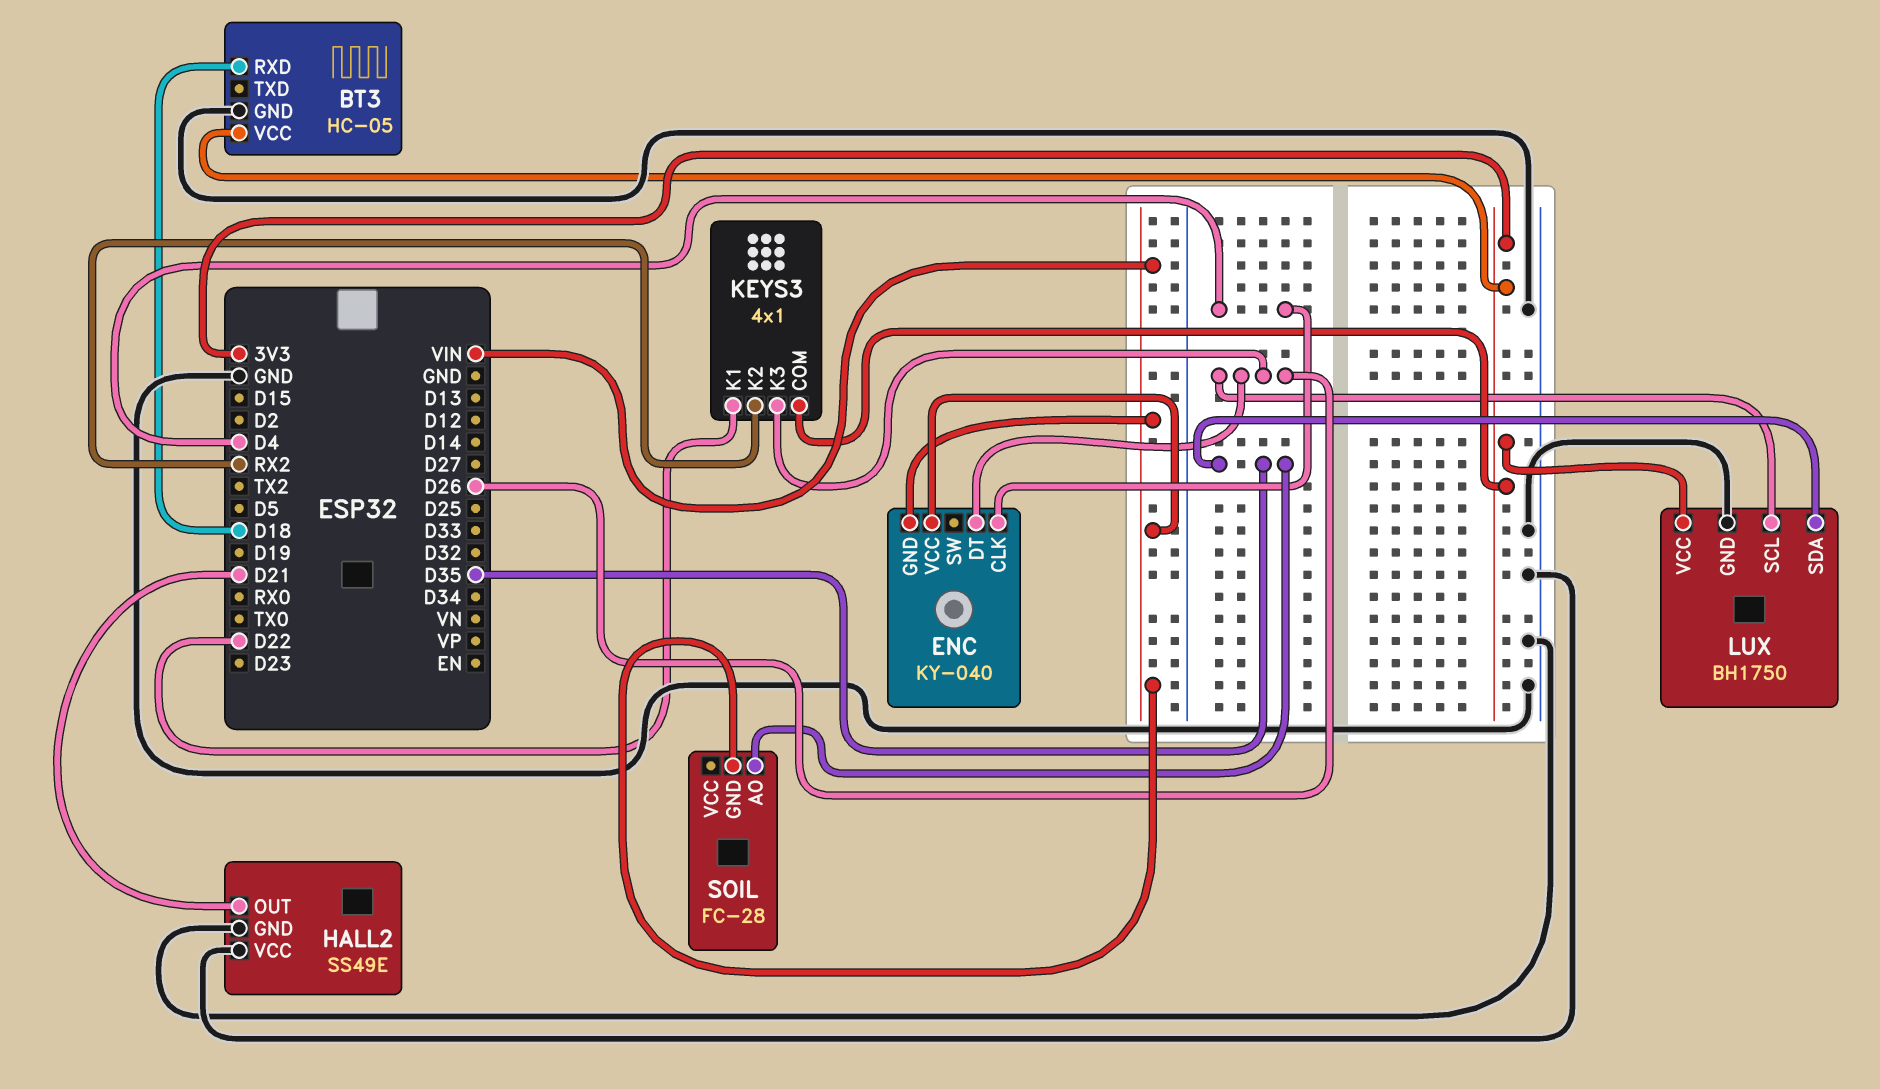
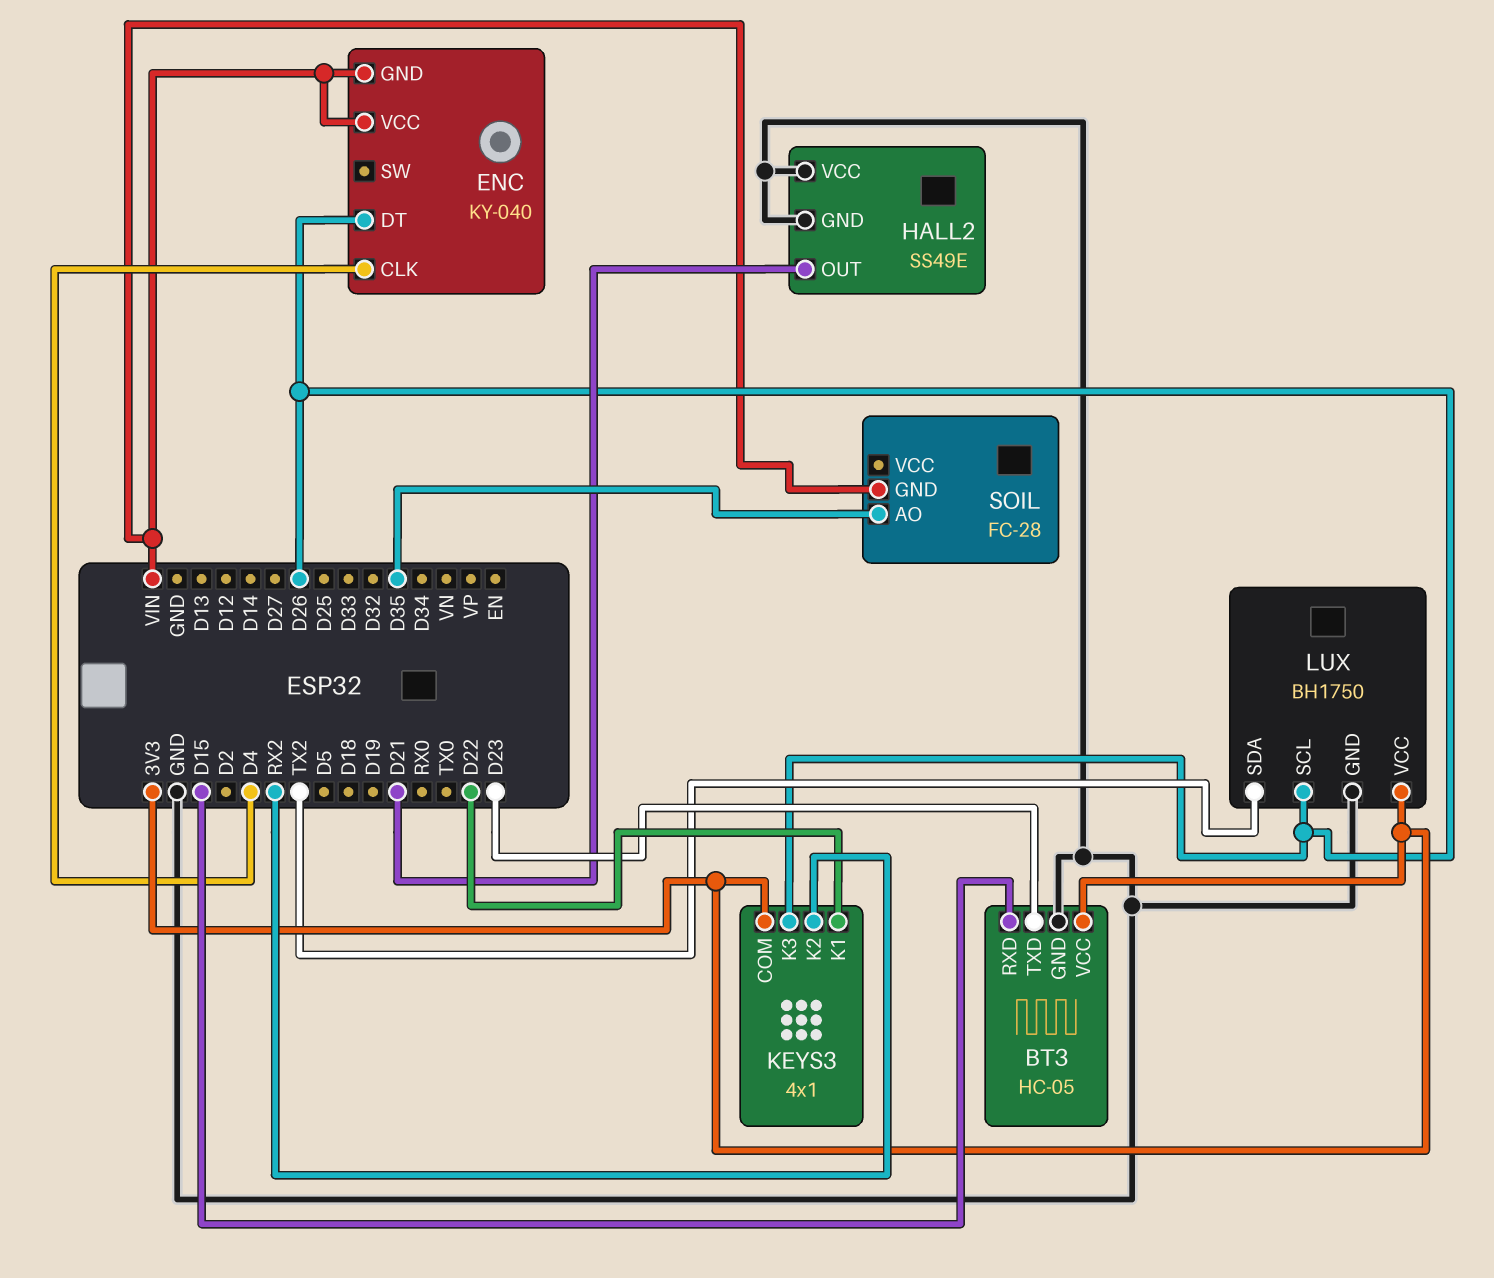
BT3 pin RXD: D18 -> D15
BT3 pin TXD: none -> D23
LUX pin SDA: D35 -> TX2

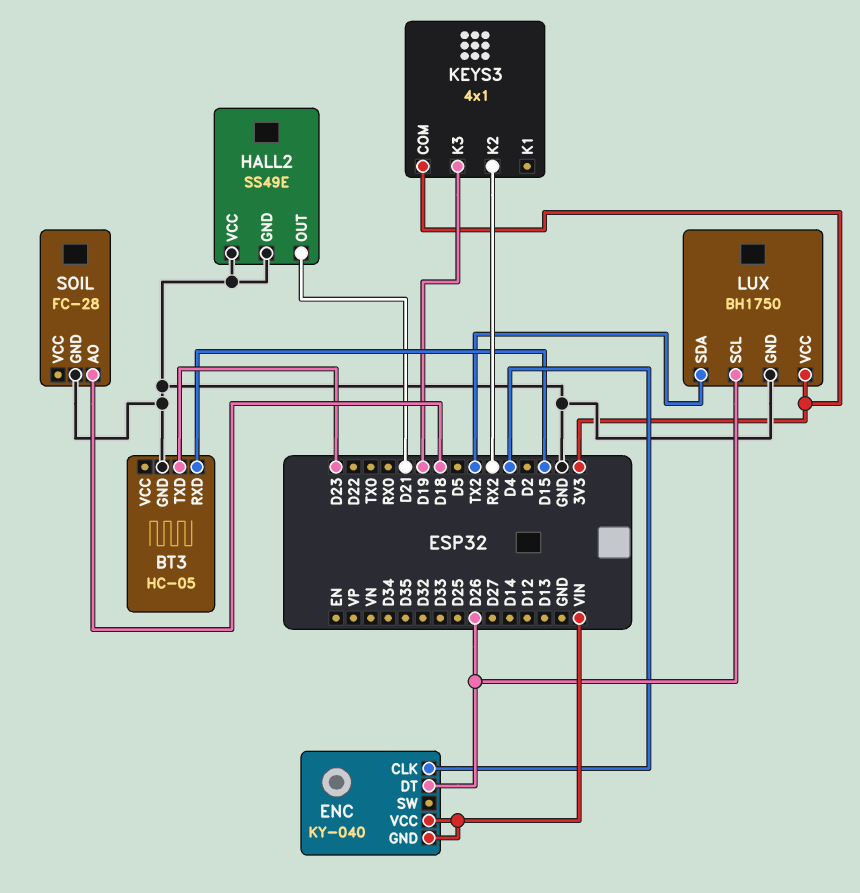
BT3 pin VCC: 3V3 -> none
KEYS3 pin K1: D22 -> none
KEYS3 pin K3: D26 -> D19
SOIL pin AO: D35 -> D18
SOIL pin GND: VIN -> GND

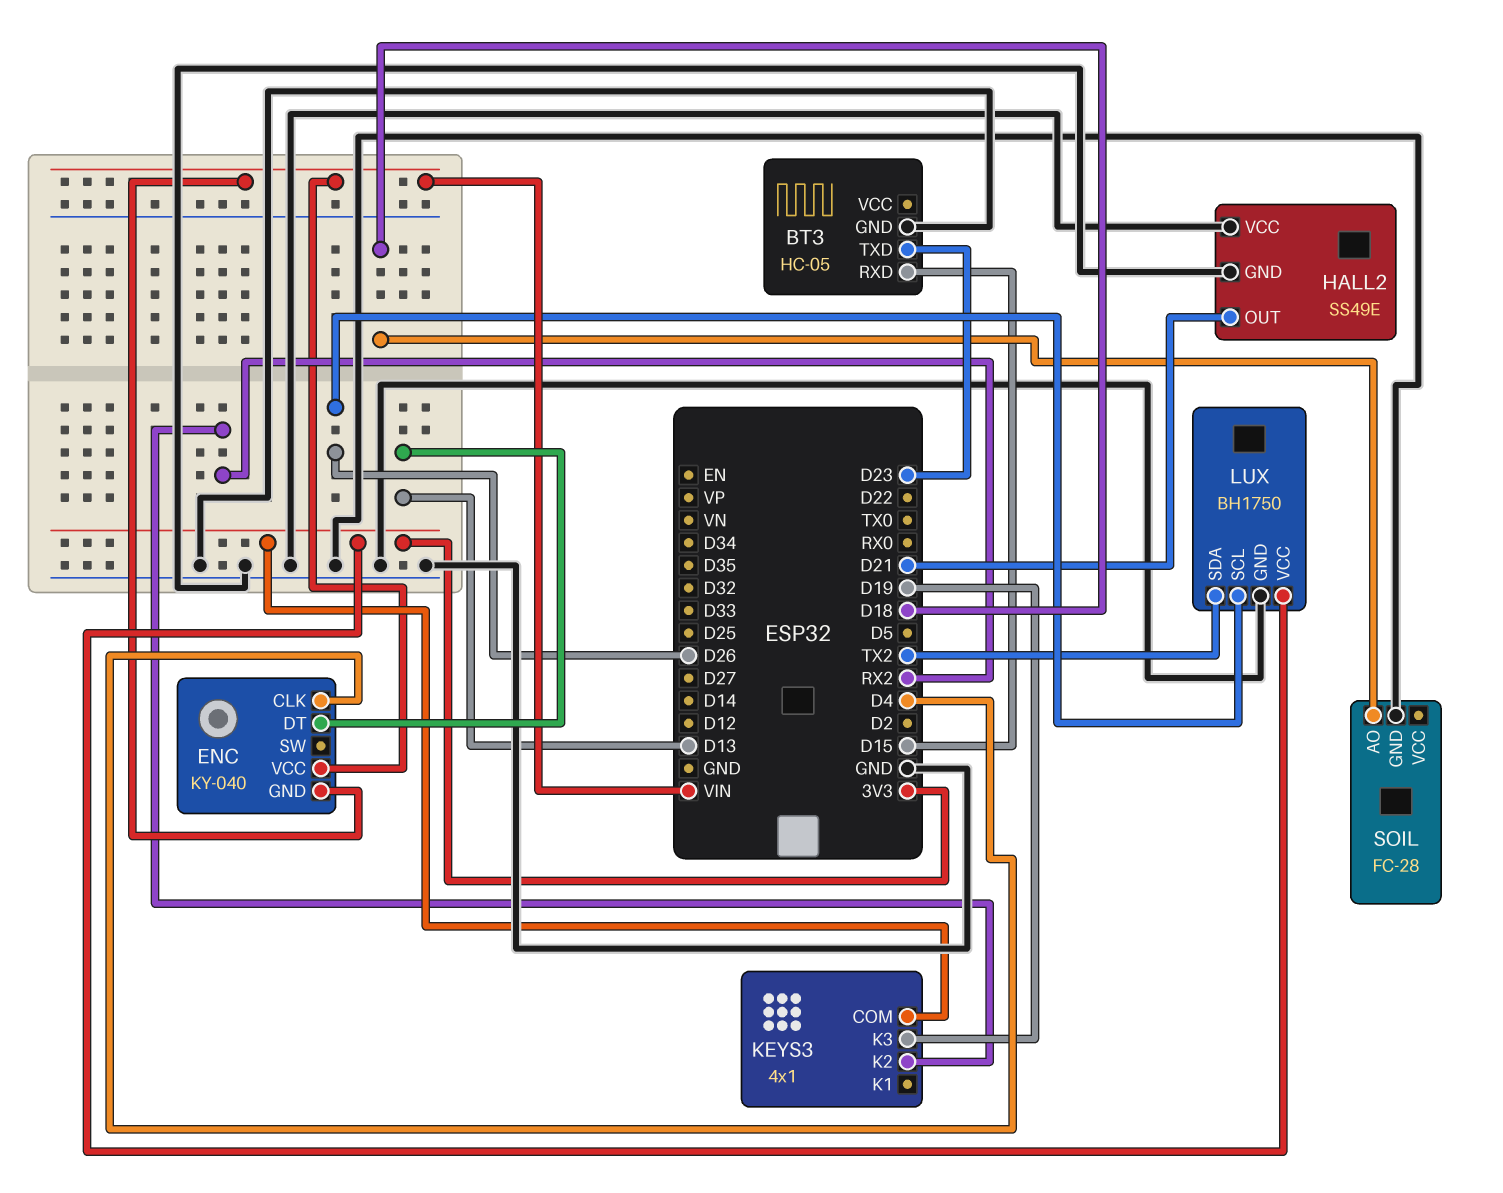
ENC pin DT: D26 -> D13

